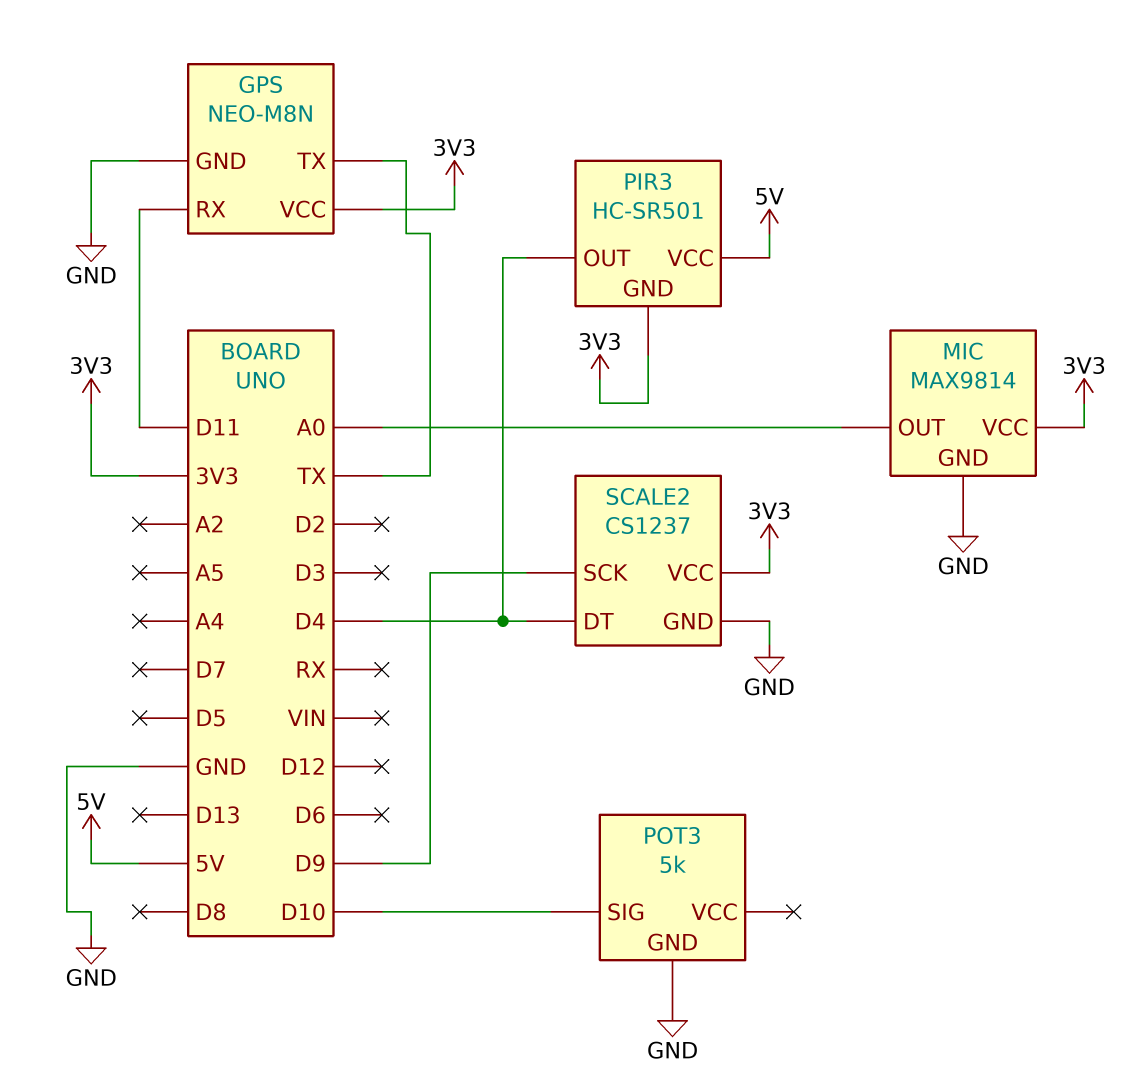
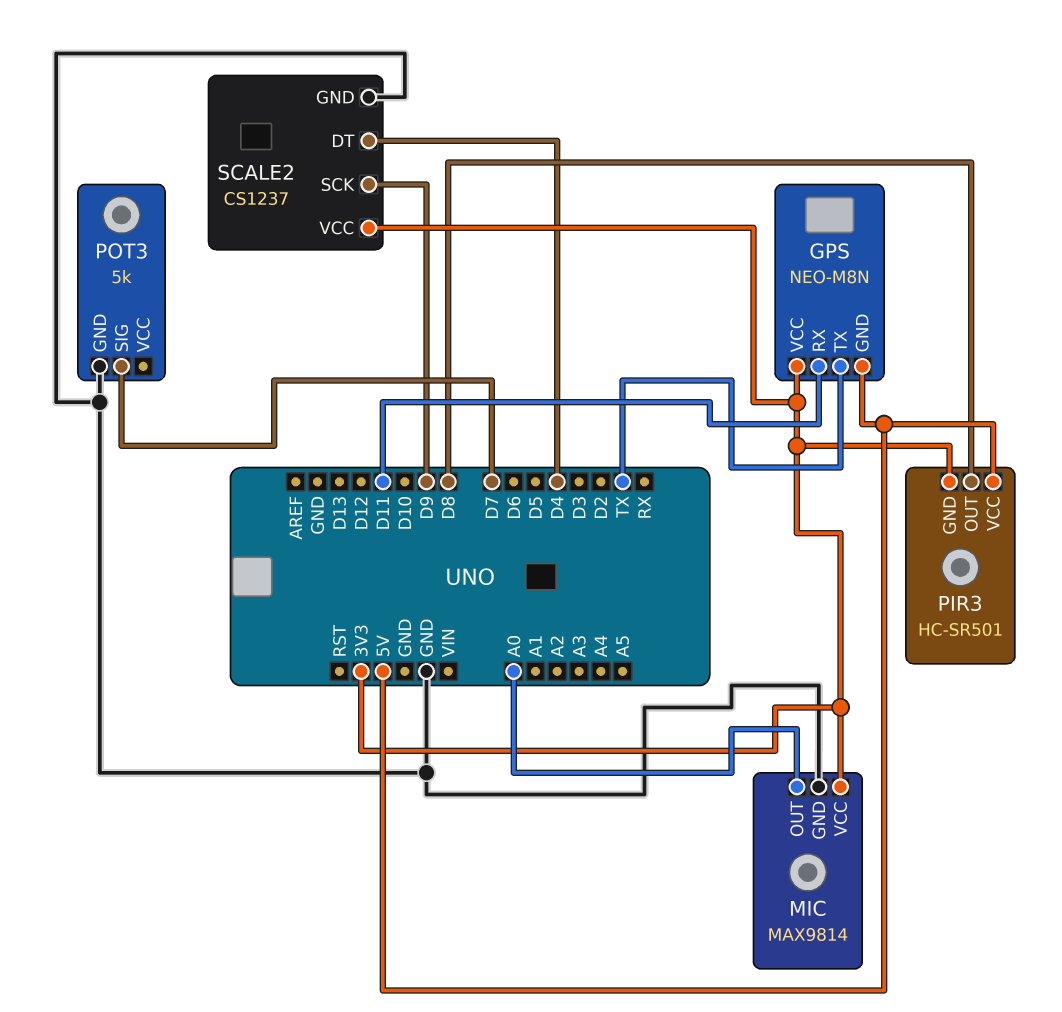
GPS pin GND: GND -> 5V
PIR3 pin OUT: D4 -> D8
POT3 pin SIG: D10 -> D7

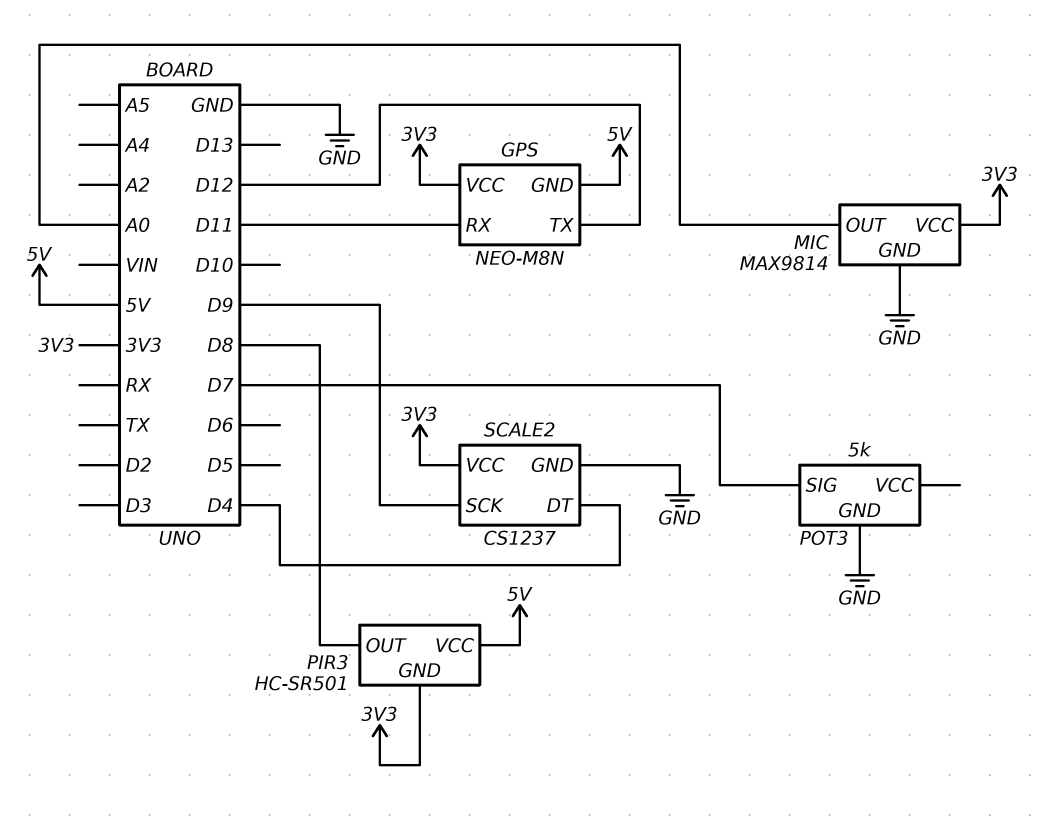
GPS pin TX: TX -> D12

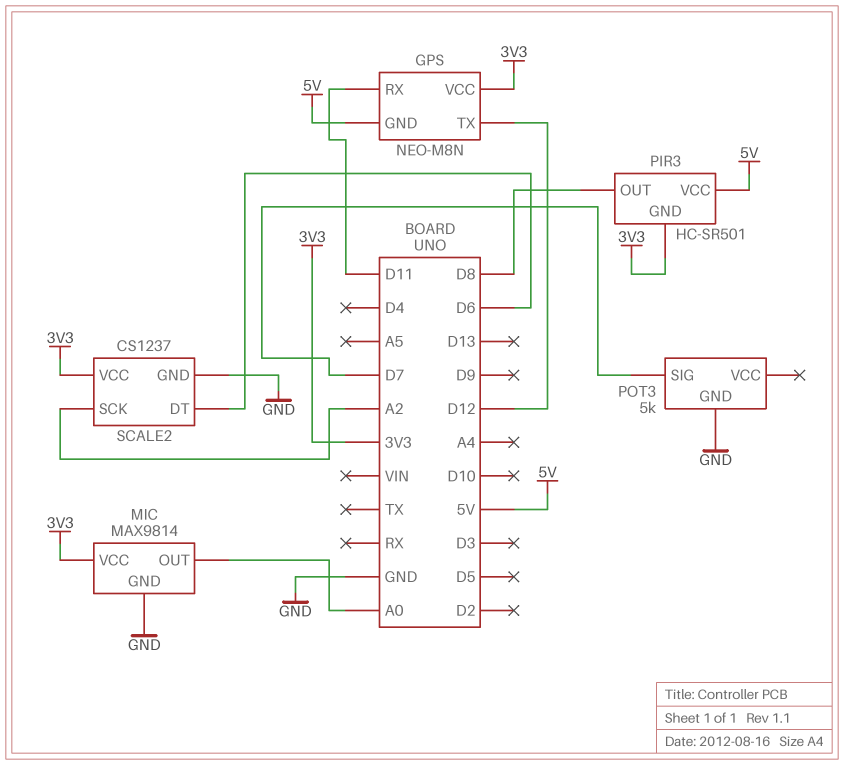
SCALE2 pin DT: D4 -> D6
SCALE2 pin SCK: D9 -> A2

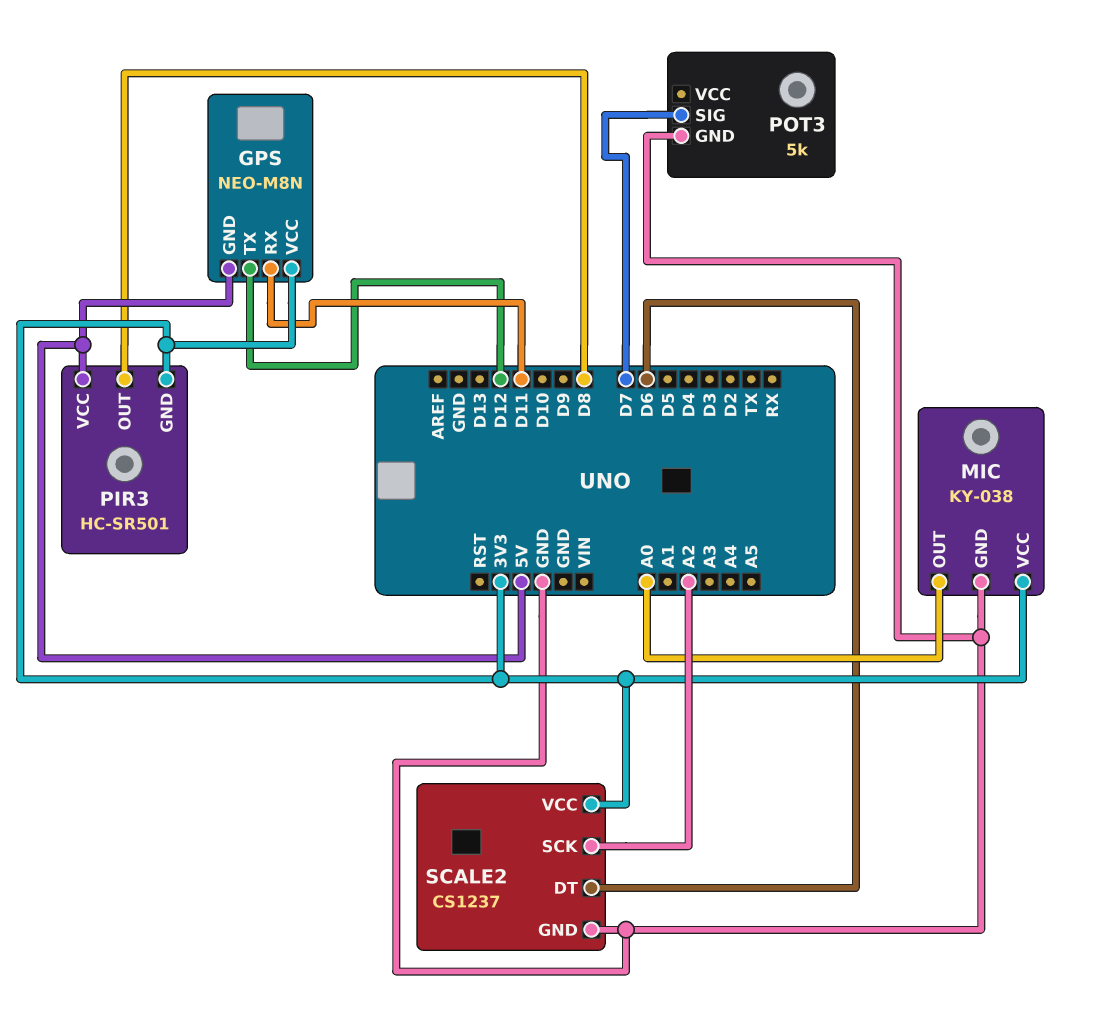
MIC: MAX9814 -> KY-038

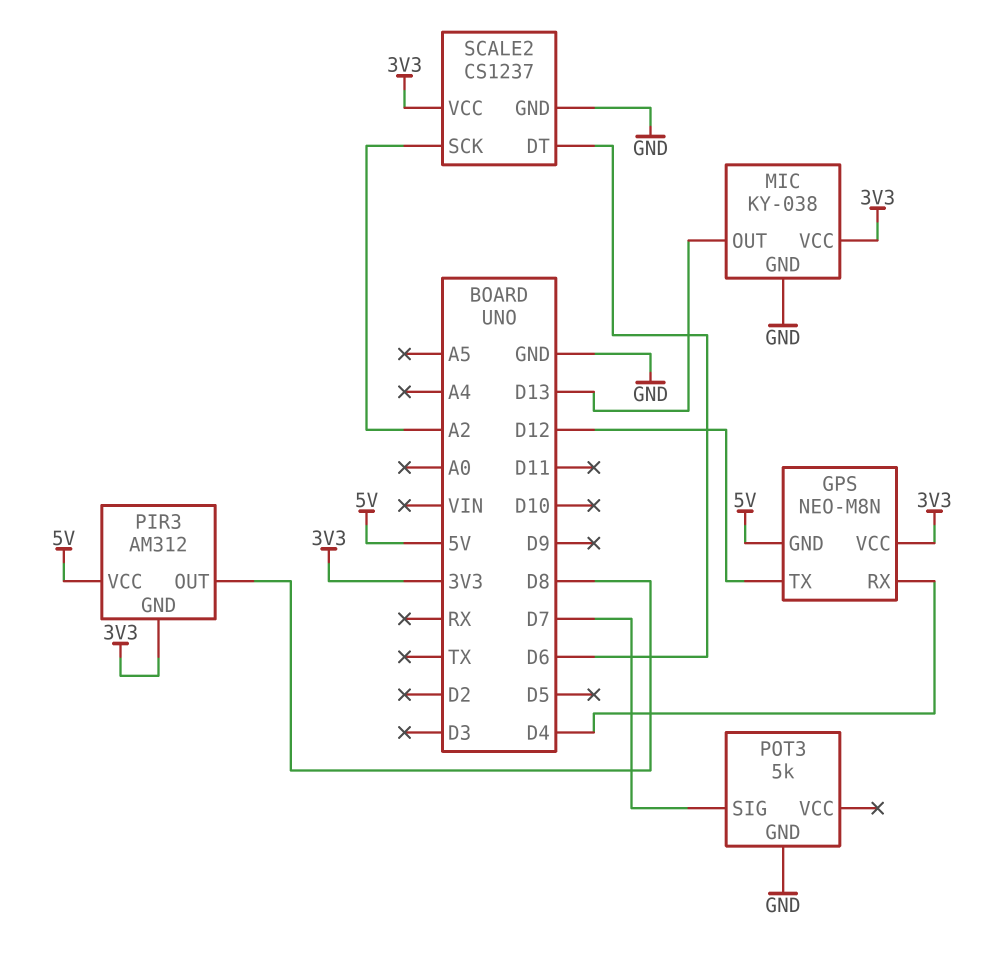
GPS pin RX: D11 -> D4
MIC pin OUT: A0 -> D13
PIR3: HC-SR501 -> AM312

